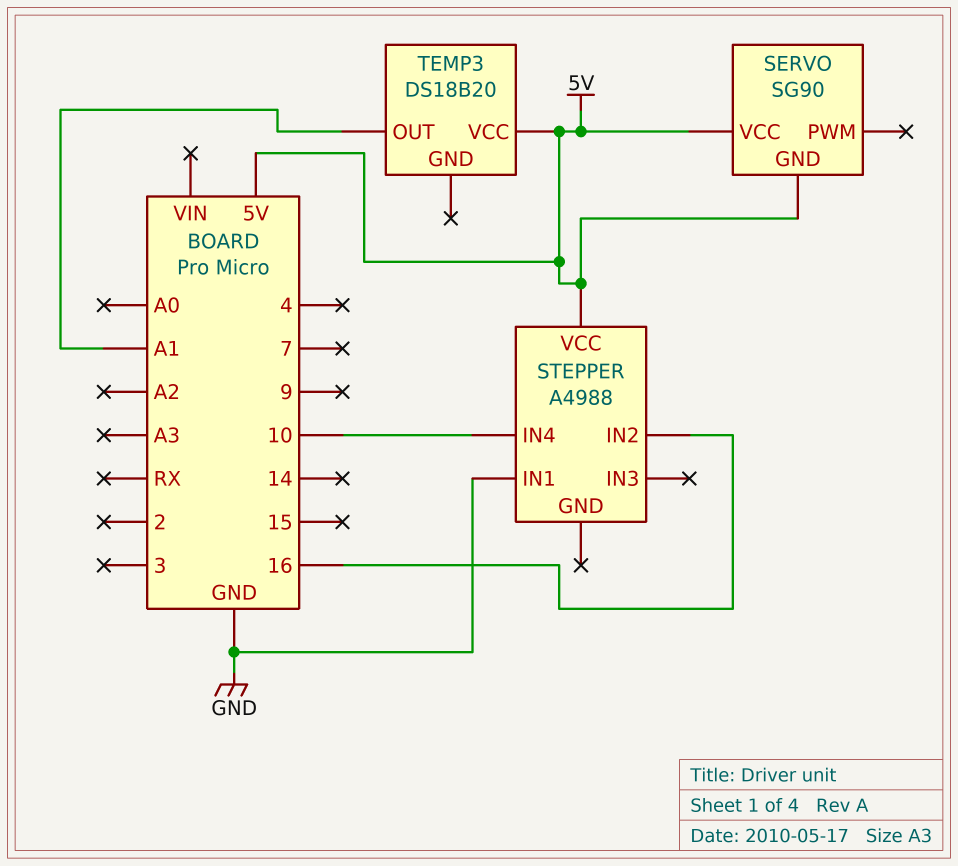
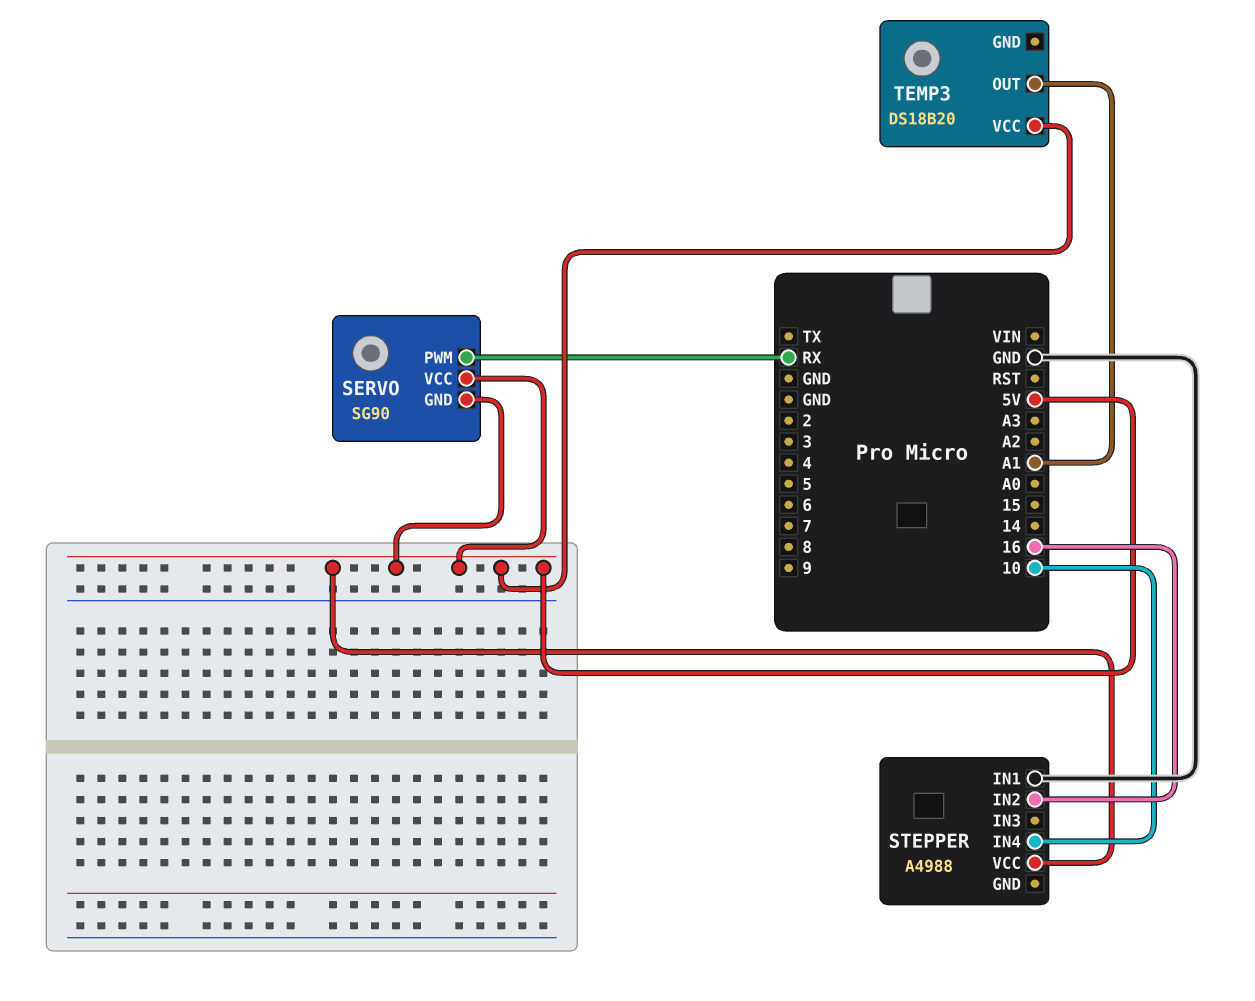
SERVO pin PWM: none -> RX

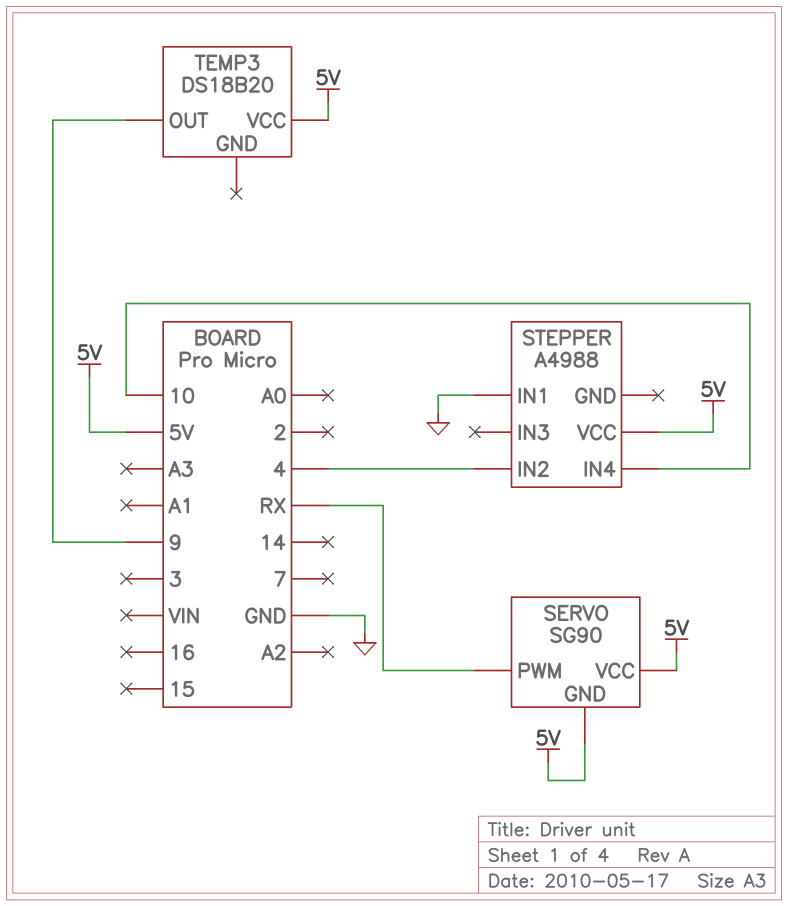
STEPPER pin IN2: 16 -> 4
TEMP3 pin OUT: A1 -> 9

